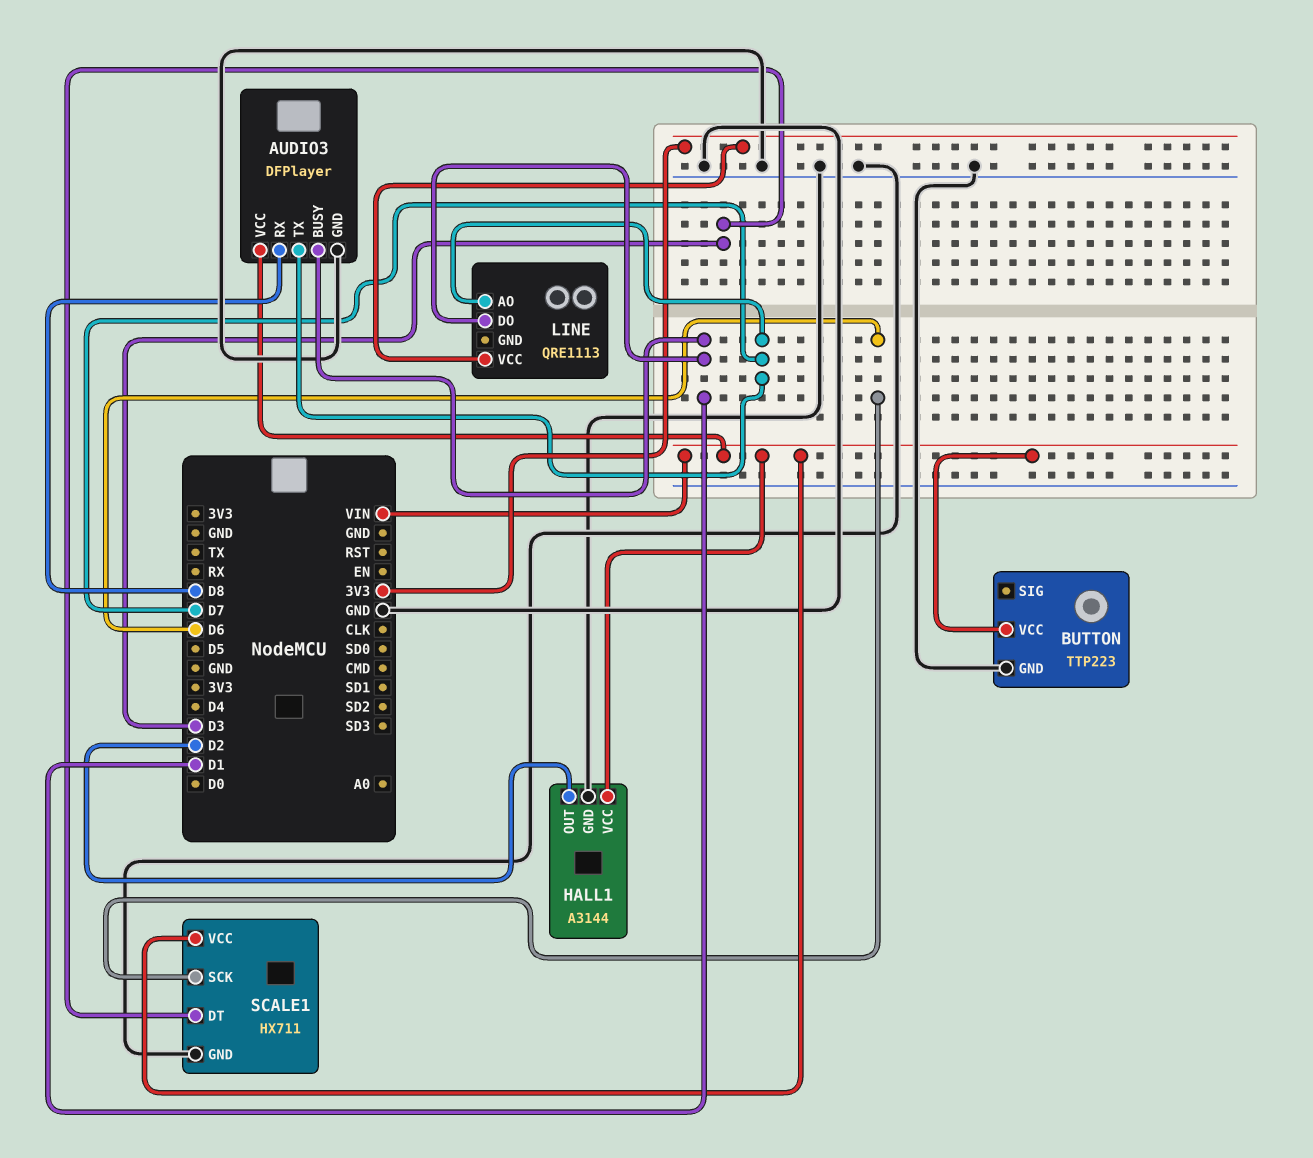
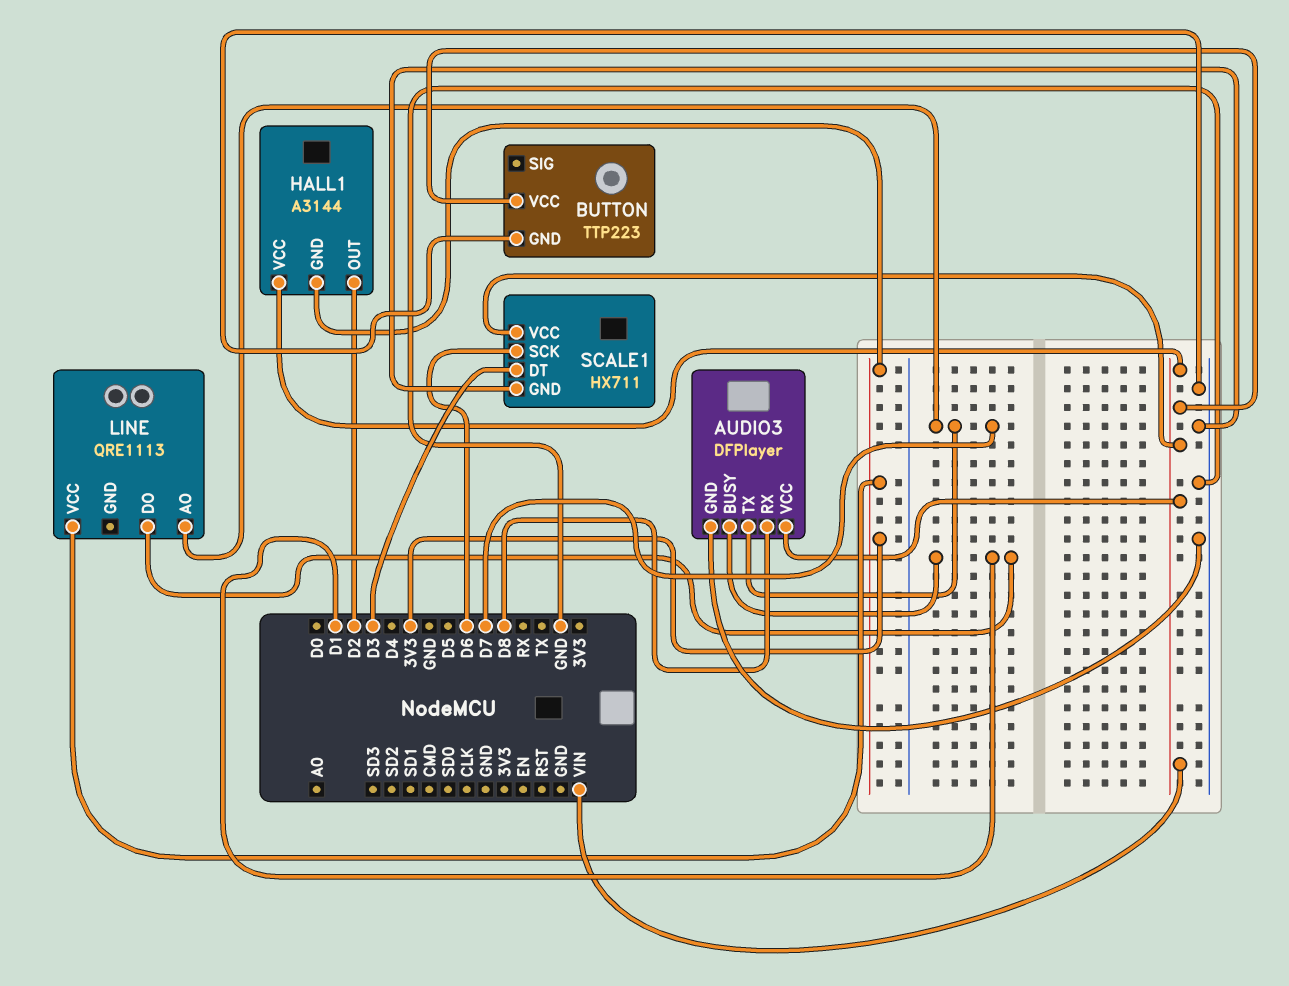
HALL1 pin GND: GND -> 3V3

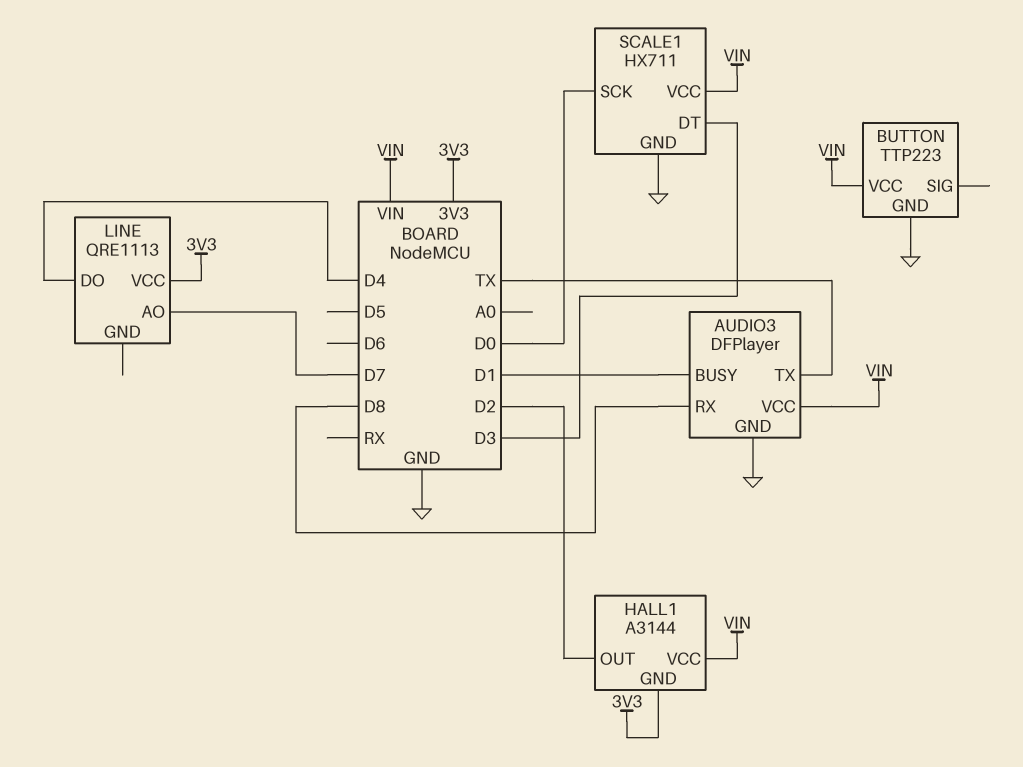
AUDIO3 pin TX: D7 -> TX
LINE pin DO: D1 -> D4
SCALE1 pin SCK: D6 -> D0

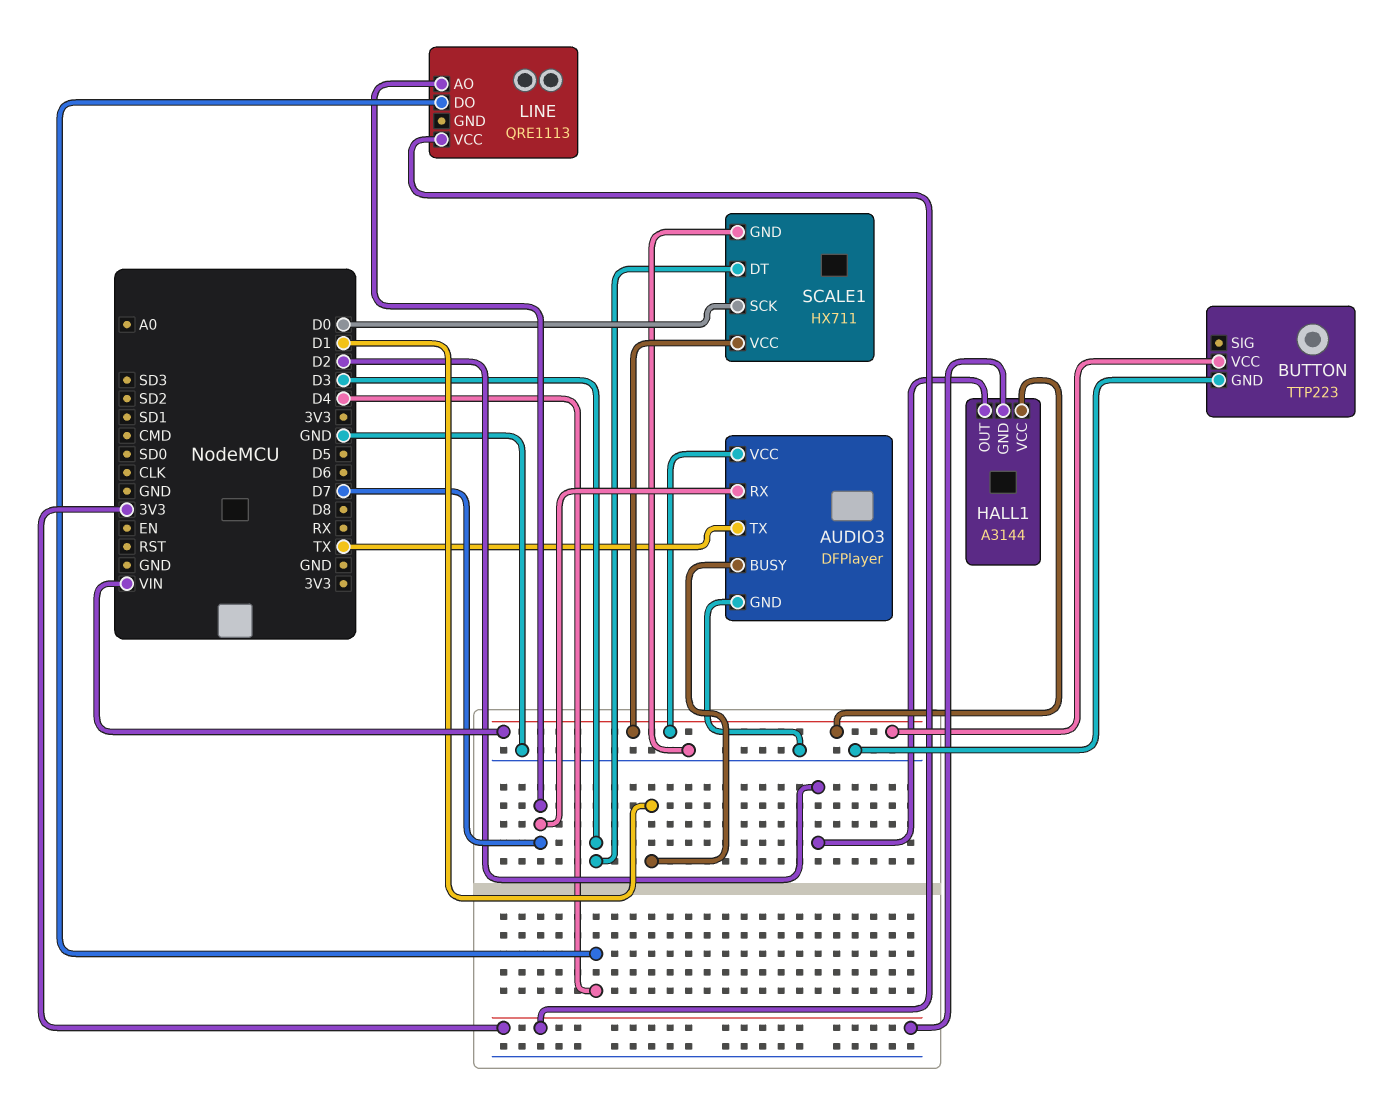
AUDIO3 pin RX: D8 -> D7

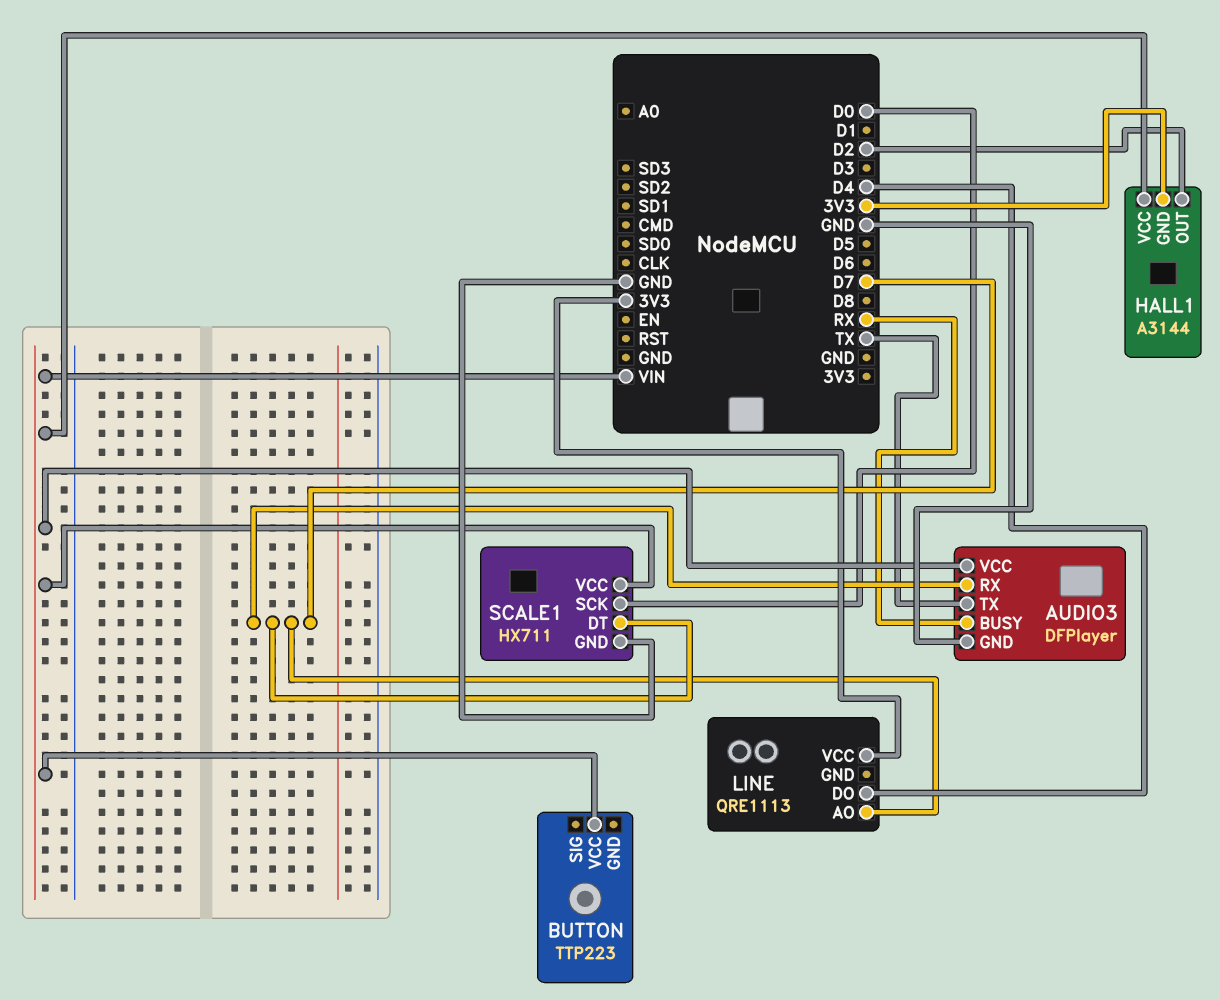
AUDIO3 pin BUSY: D1 -> RX
BUTTON pin GND: GND -> none
SCALE1 pin DT: D3 -> D7

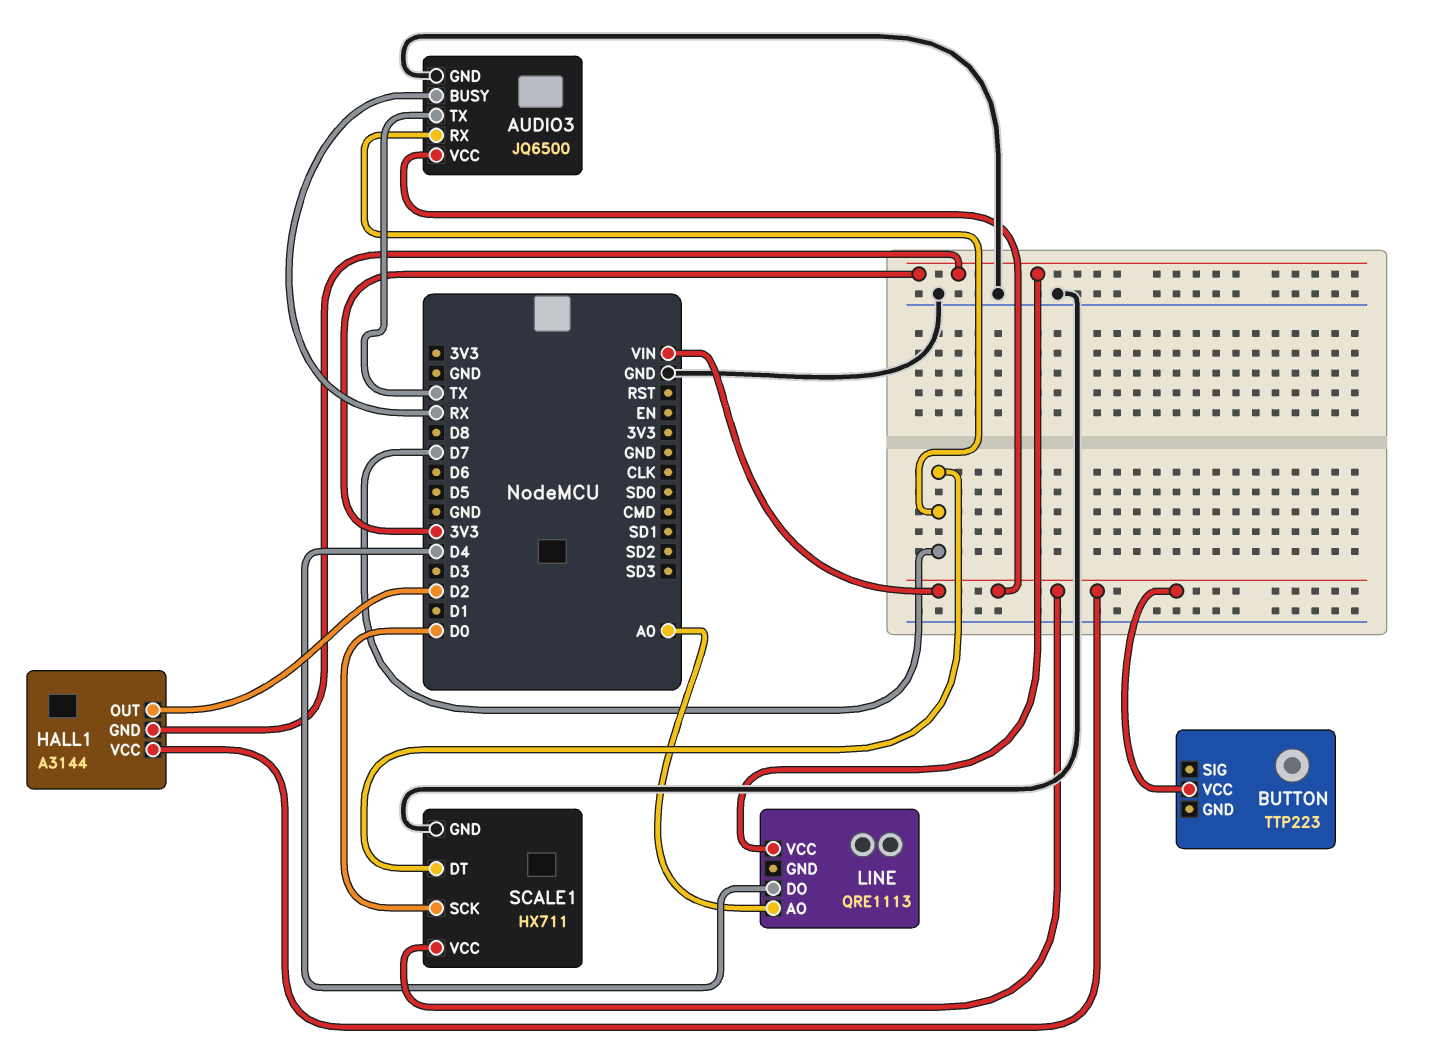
AUDIO3: DFPlayer -> JQ6500
LINE pin AO: D7 -> A0

